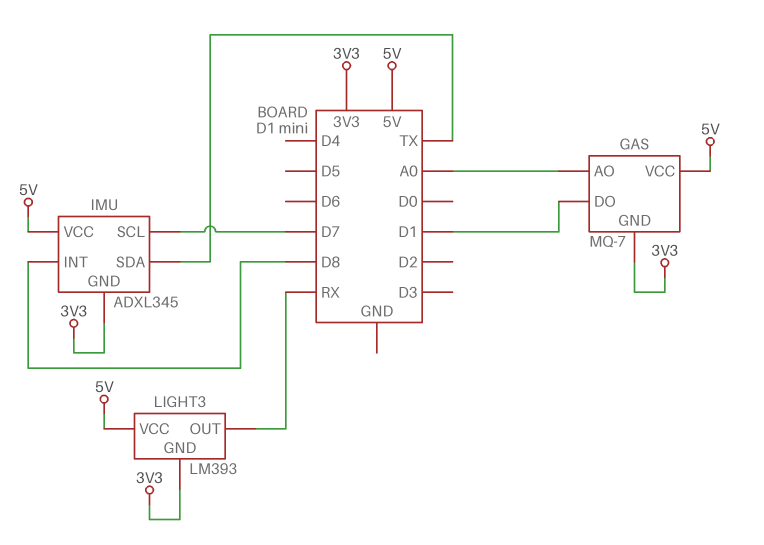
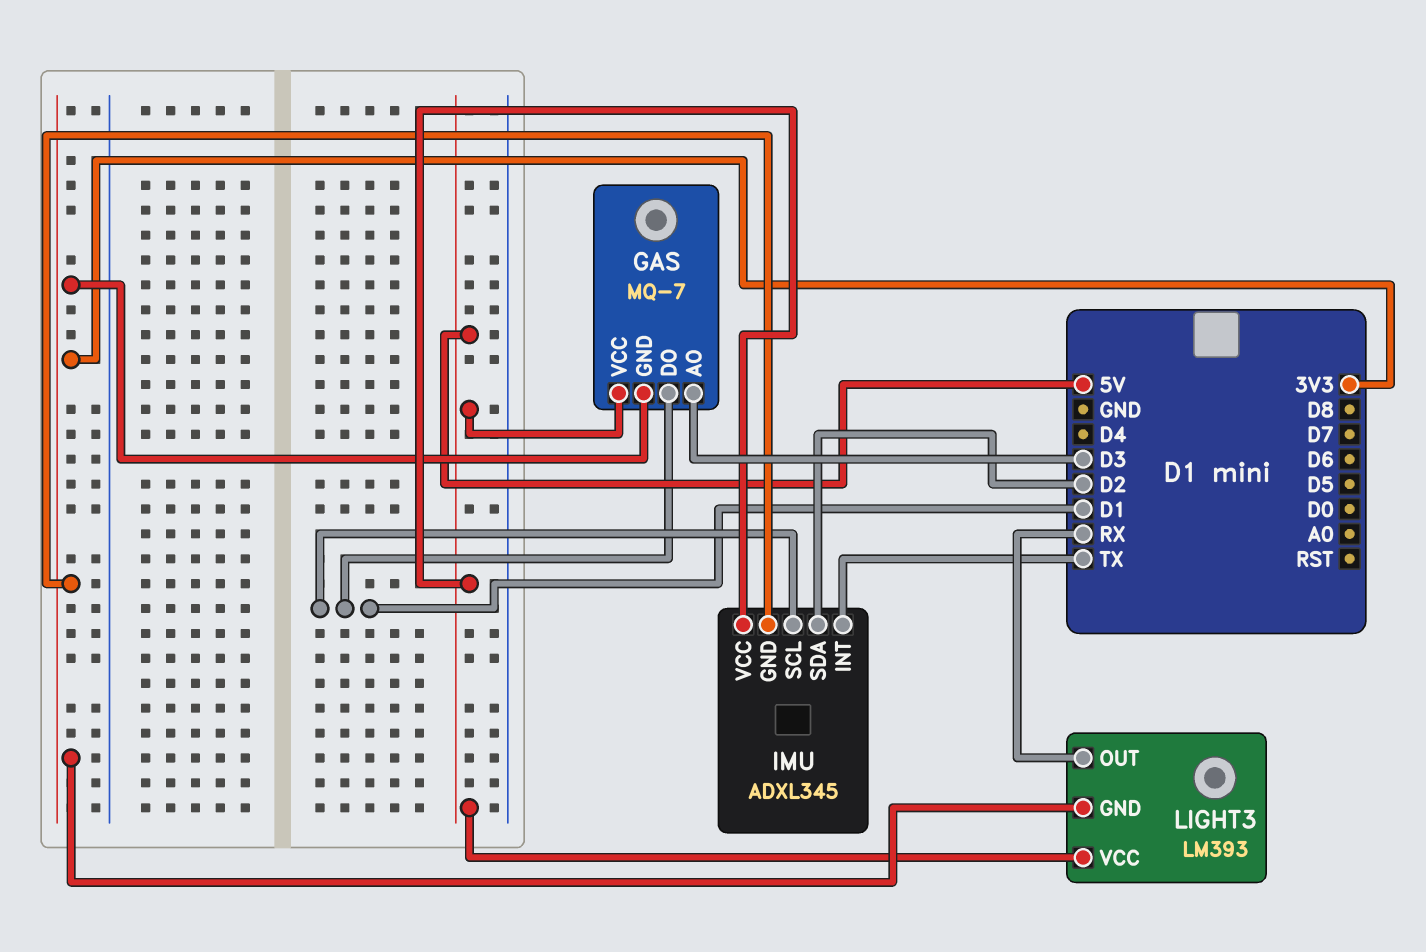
GAS pin AO: A0 -> D3
IMU pin INT: D8 -> TX
IMU pin SCL: D7 -> D1
IMU pin SDA: TX -> D2

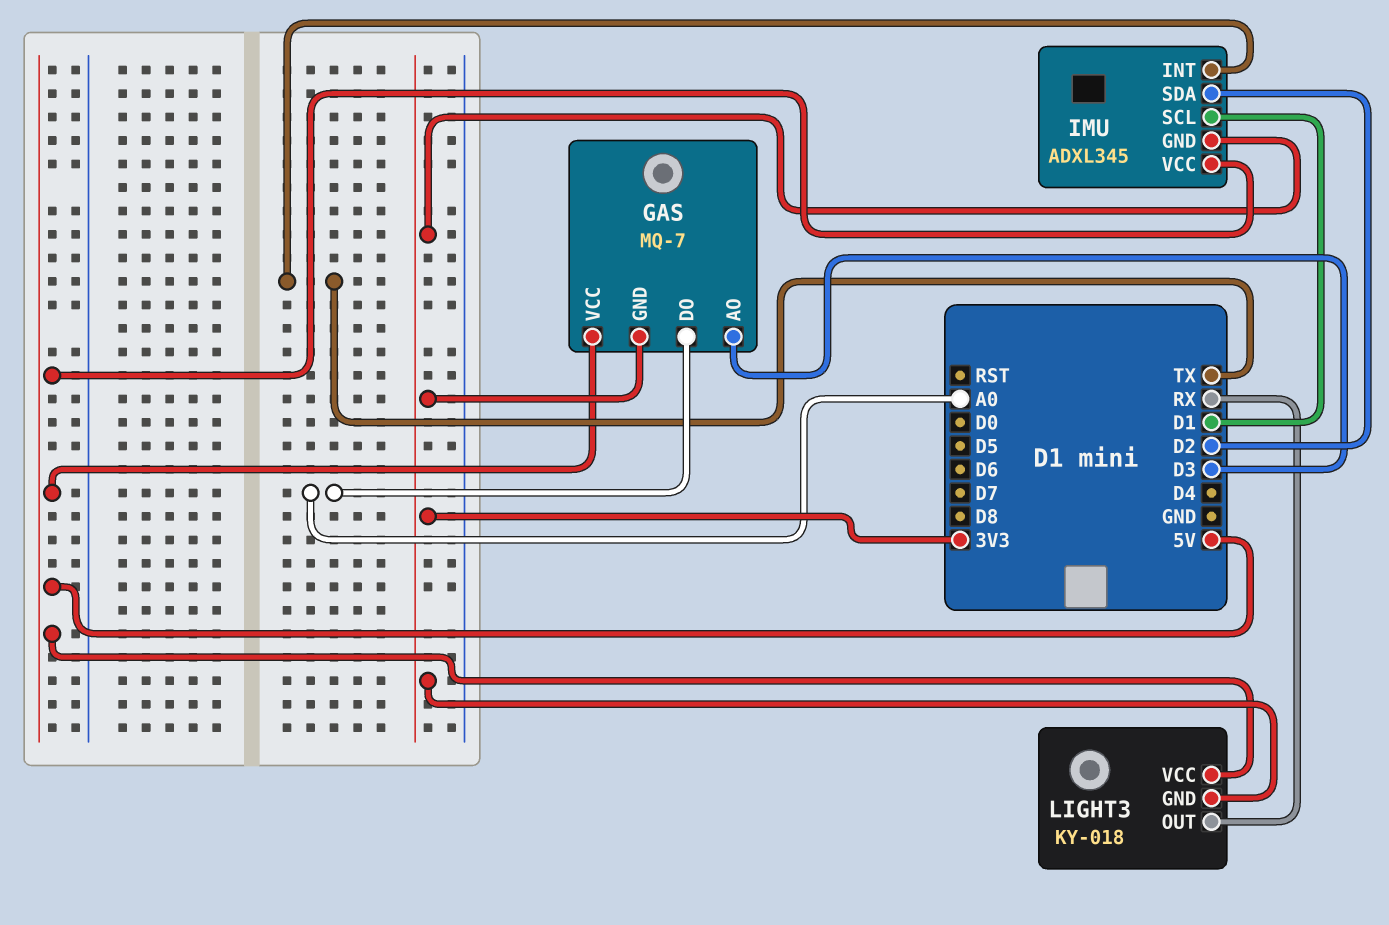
GAS pin DO: D1 -> A0
LIGHT3: LM393 -> KY-018

